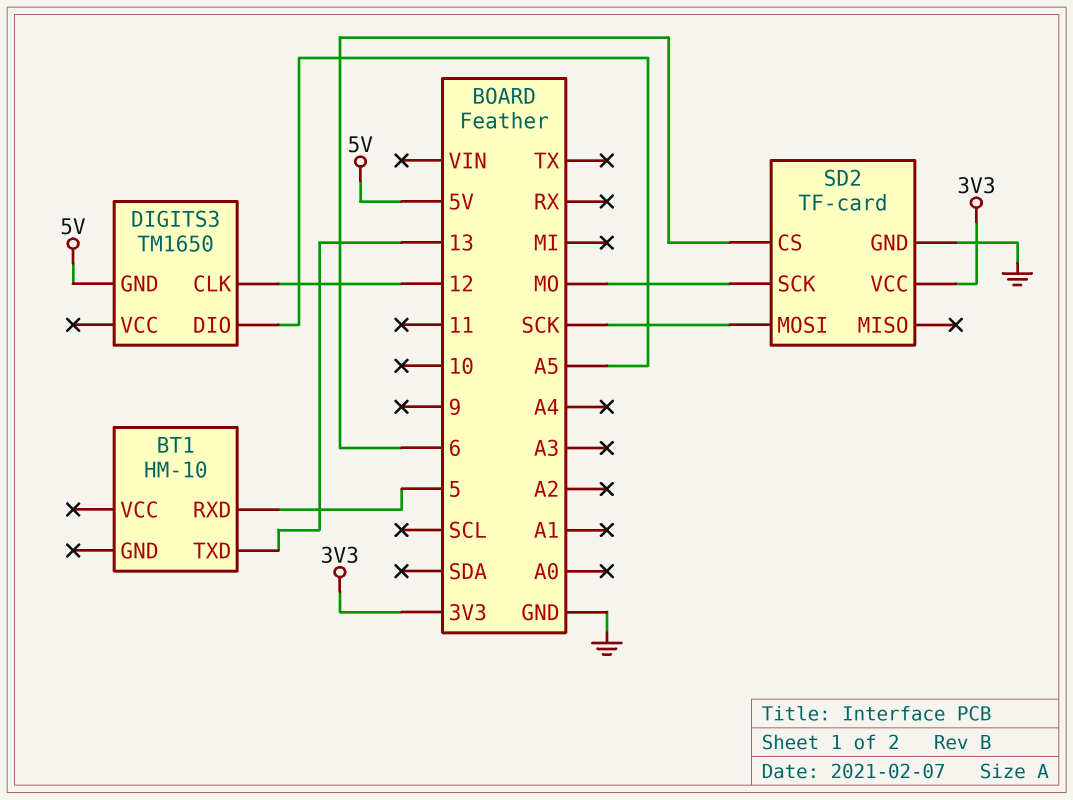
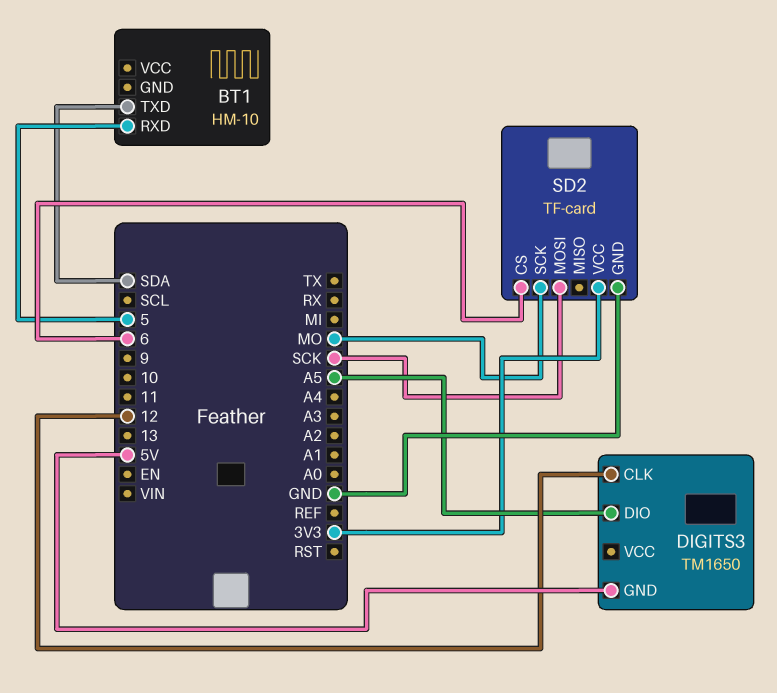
BT1 pin TXD: 13 -> SDA

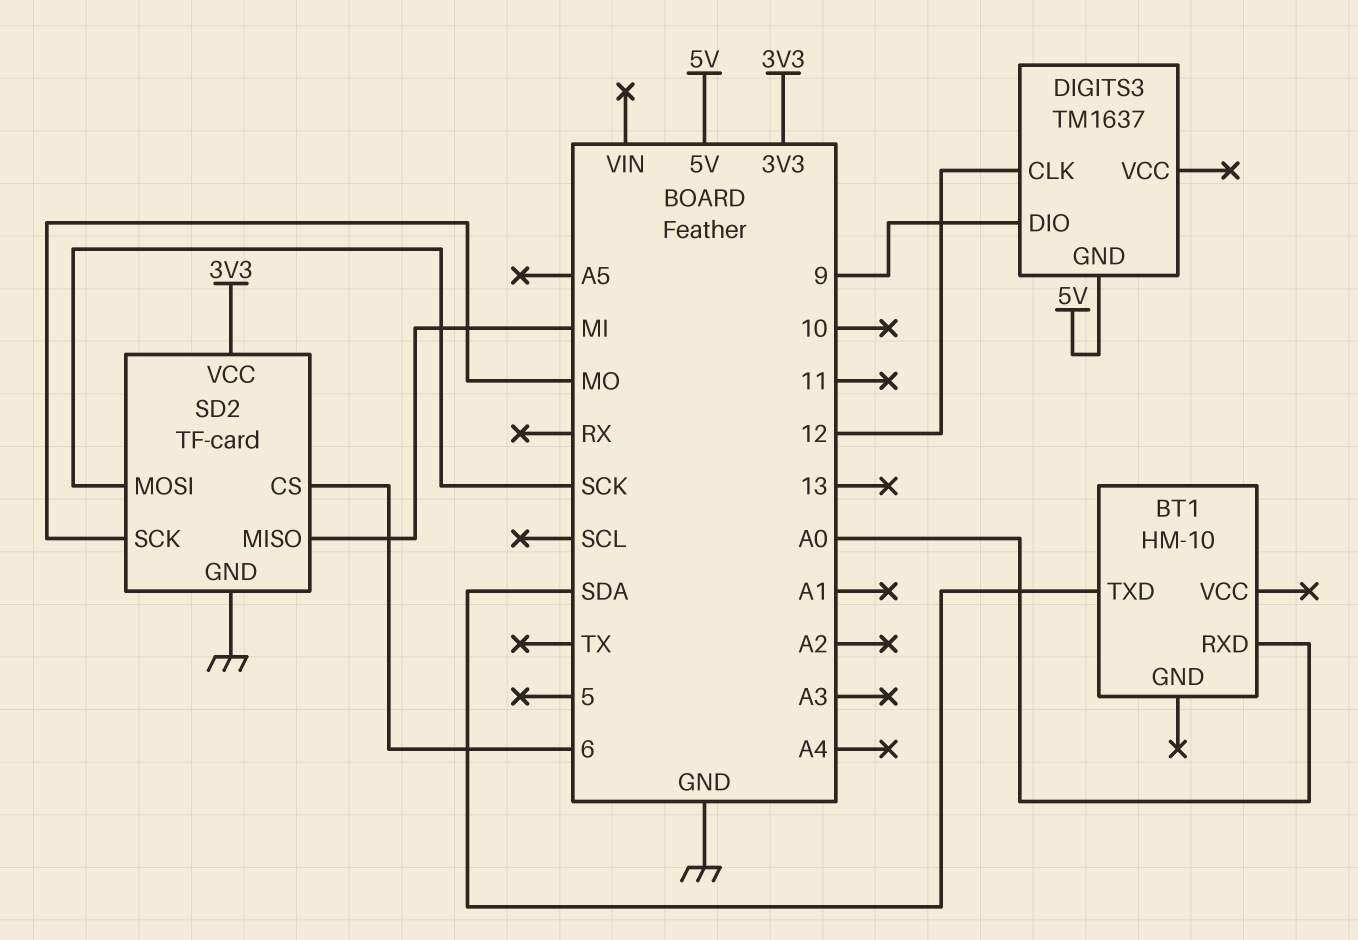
BT1 pin RXD: 5 -> A0
DIGITS3: TM1650 -> TM1637
DIGITS3 pin DIO: A5 -> 9
SD2 pin MISO: none -> MI

